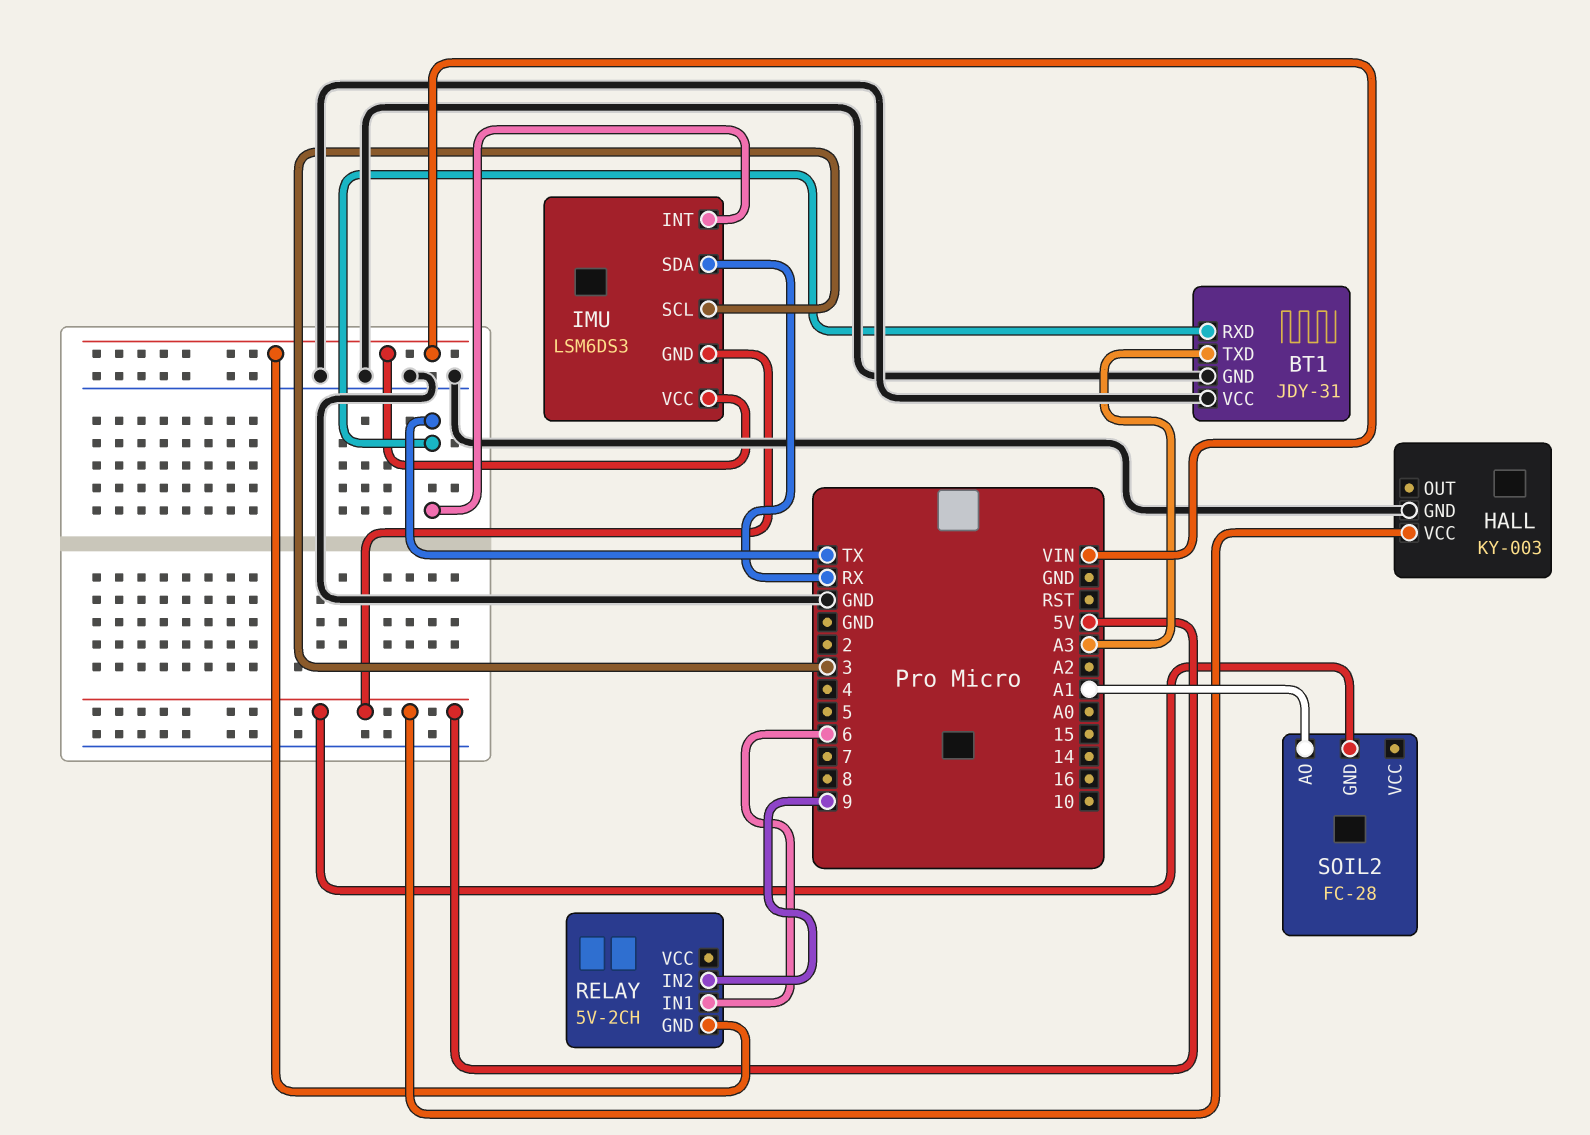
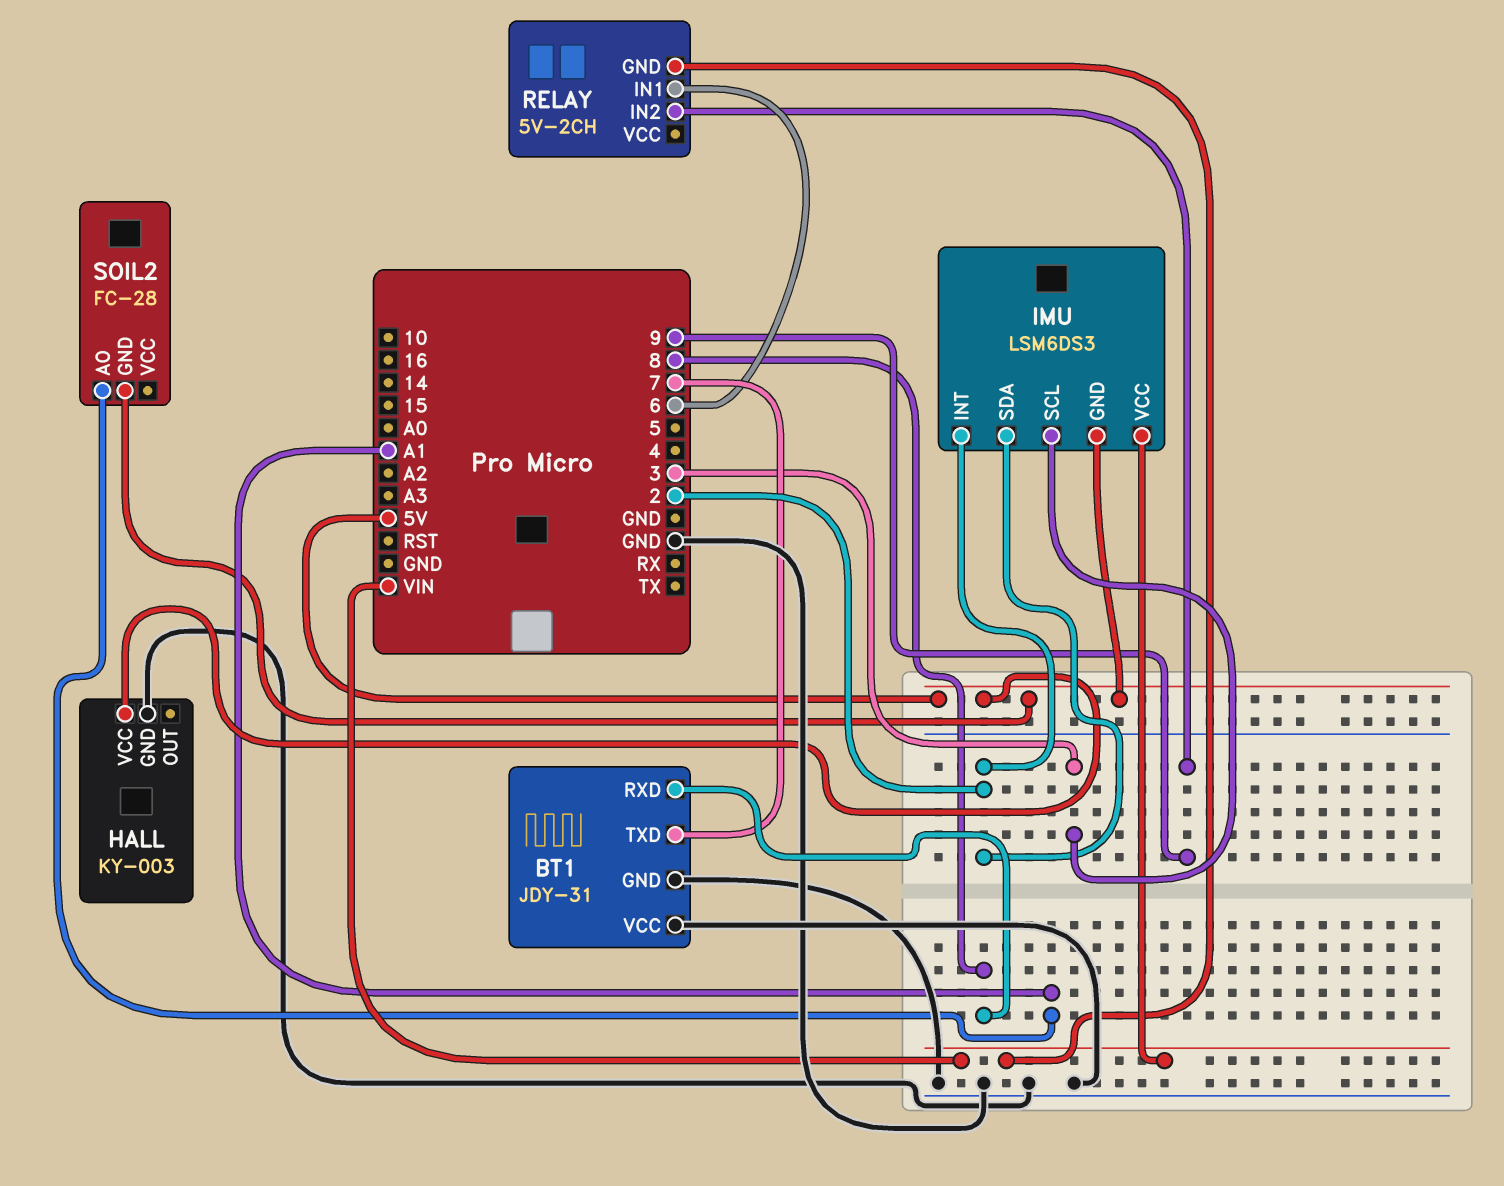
BT1 pin RXD: TX -> 8
BT1 pin TXD: A3 -> 7
IMU pin INT: TX -> 2
IMU pin SDA: RX -> 2

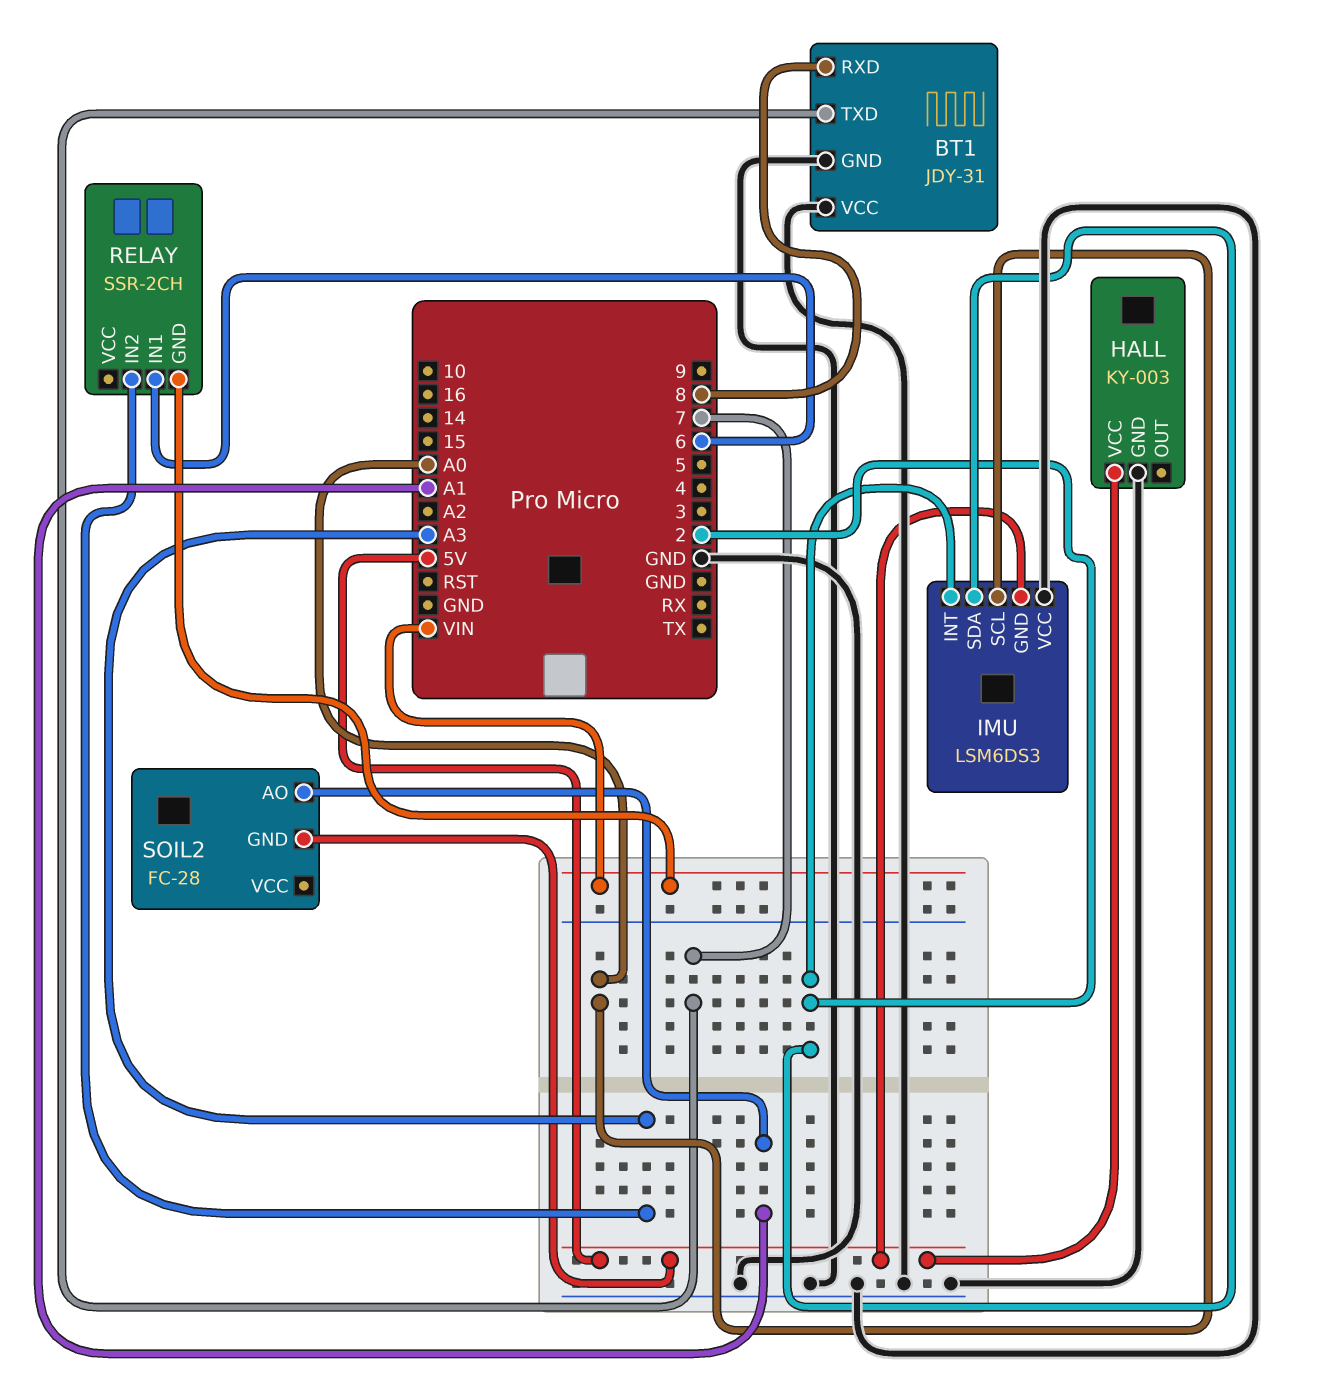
IMU pin SCL: 3 -> A0
IMU pin VCC: VIN -> GND
RELAY: 5V-2CH -> SSR-2CH
RELAY pin IN2: 9 -> A3

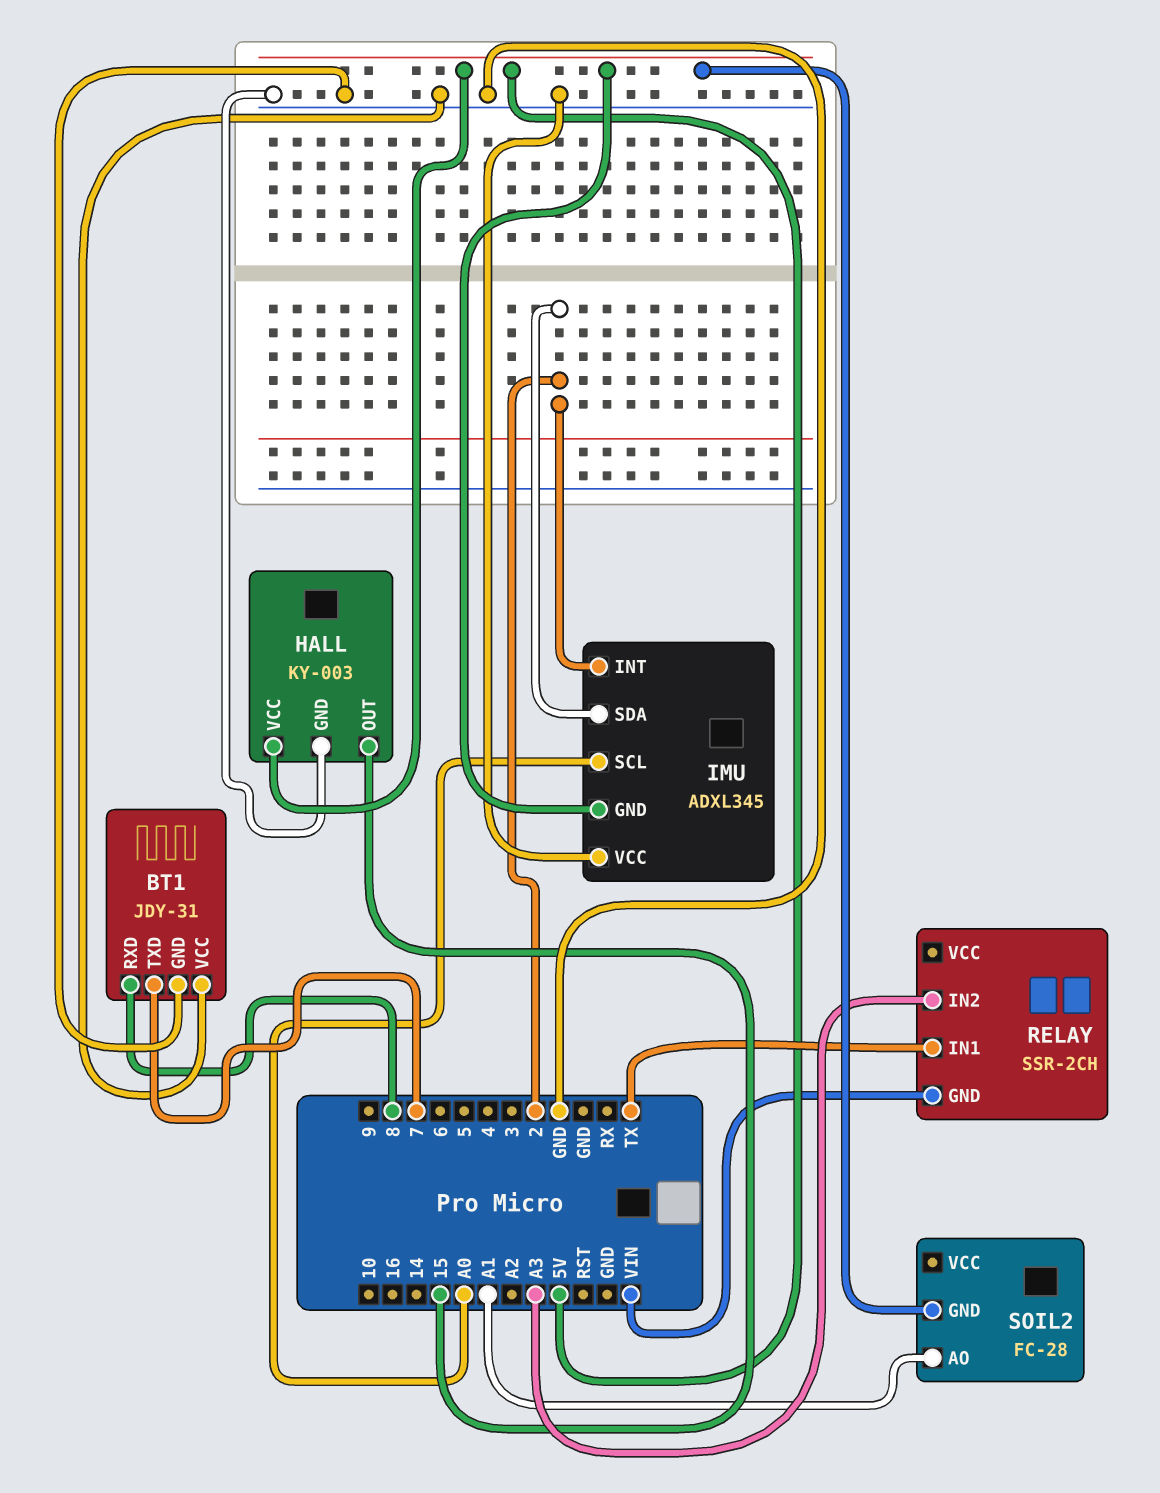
HALL pin OUT: none -> 15
IMU: LSM6DS3 -> ADXL345
RELAY pin IN1: 6 -> TX

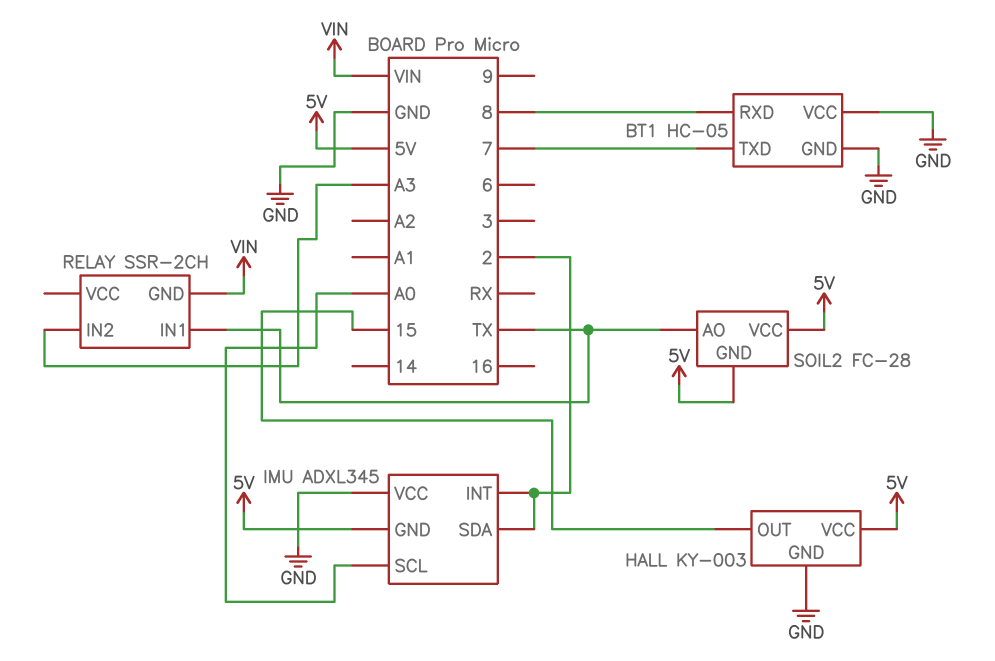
BT1: JDY-31 -> HC-05
SOIL2 pin AO: A1 -> TX
SOIL2 pin VCC: none -> 5V

